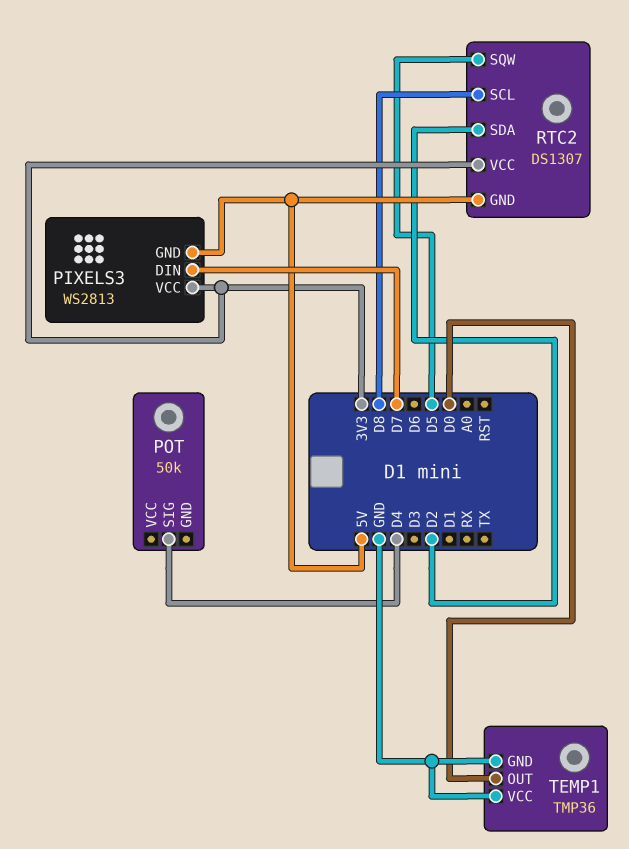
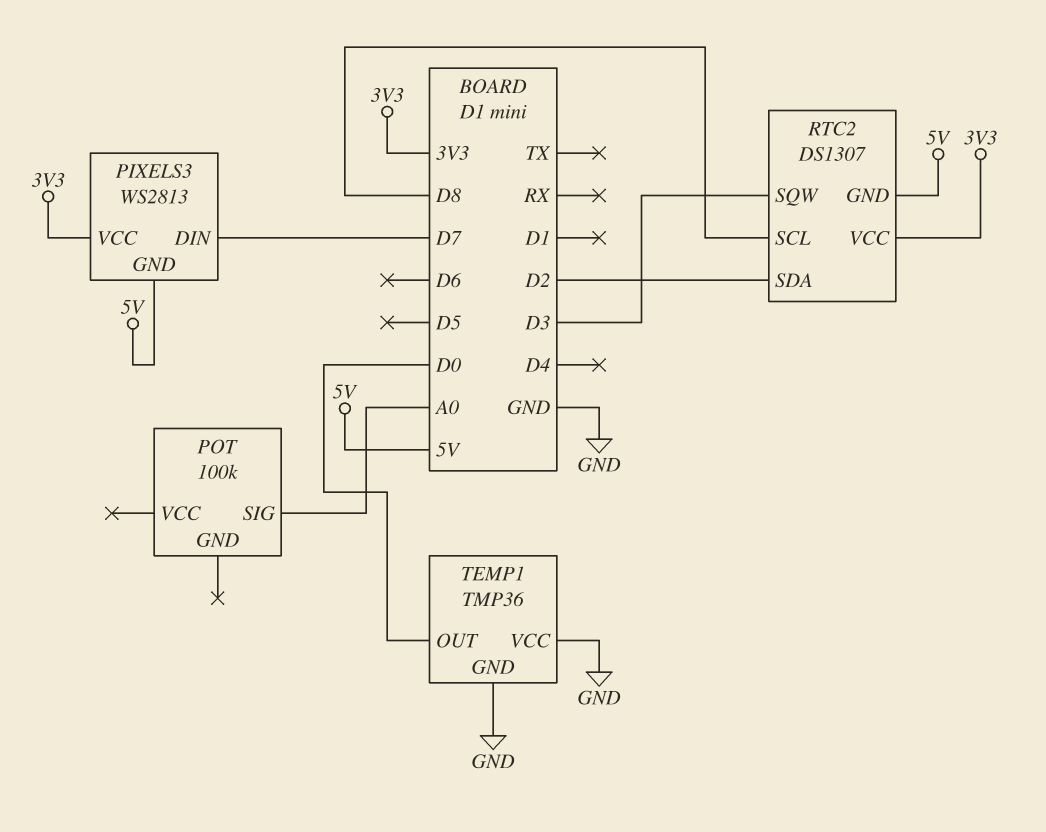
POT: 50k -> 100k
POT pin SIG: D4 -> A0
RTC2 pin SQW: D5 -> D3

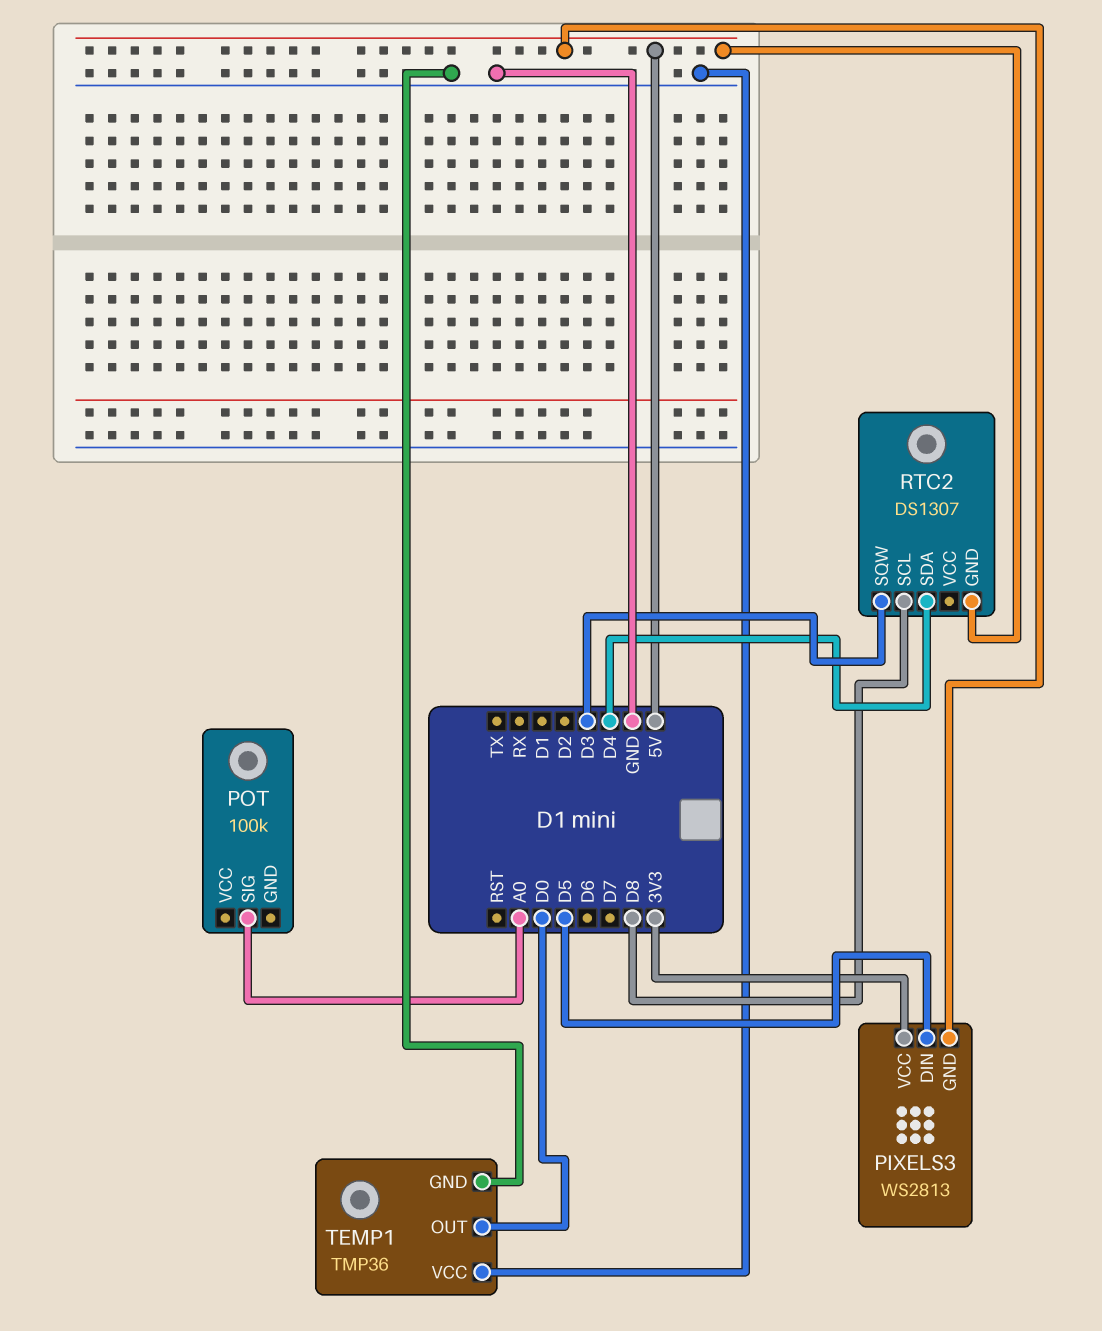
PIXELS3 pin DIN: D7 -> D5
RTC2 pin SDA: D2 -> D4
RTC2 pin VCC: 3V3 -> none

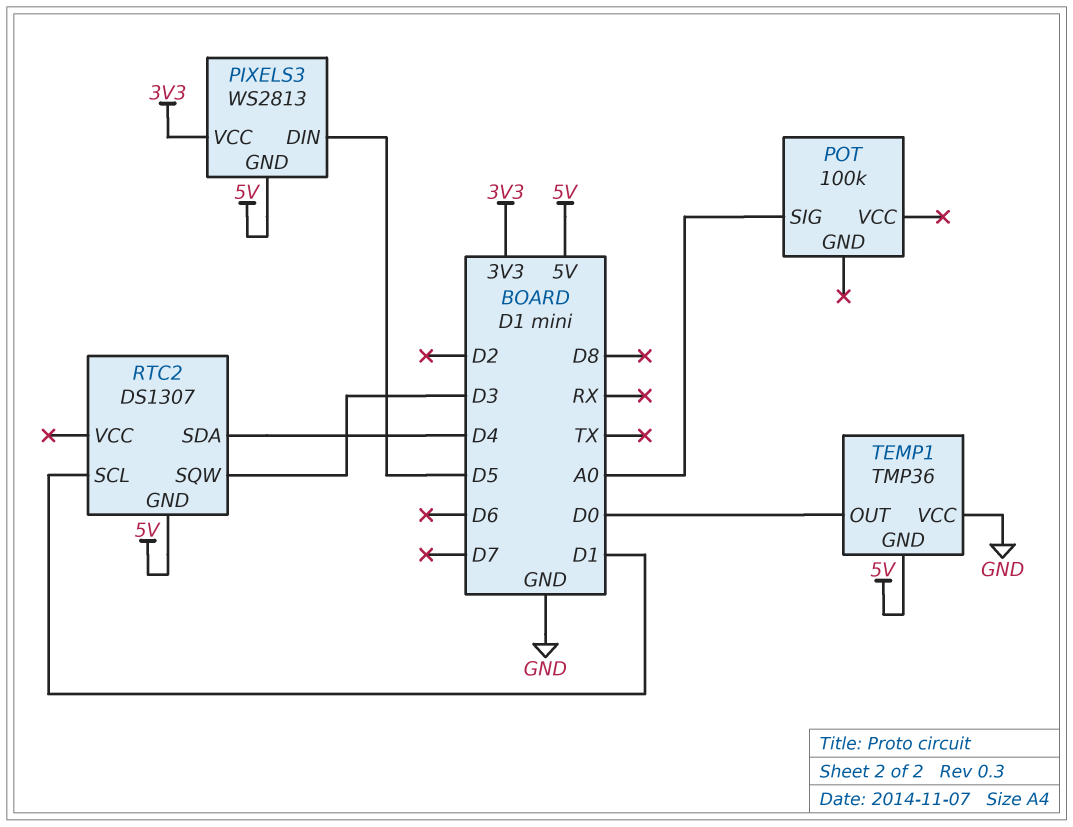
RTC2 pin SCL: D8 -> D1
TEMP1 pin GND: GND -> 5V

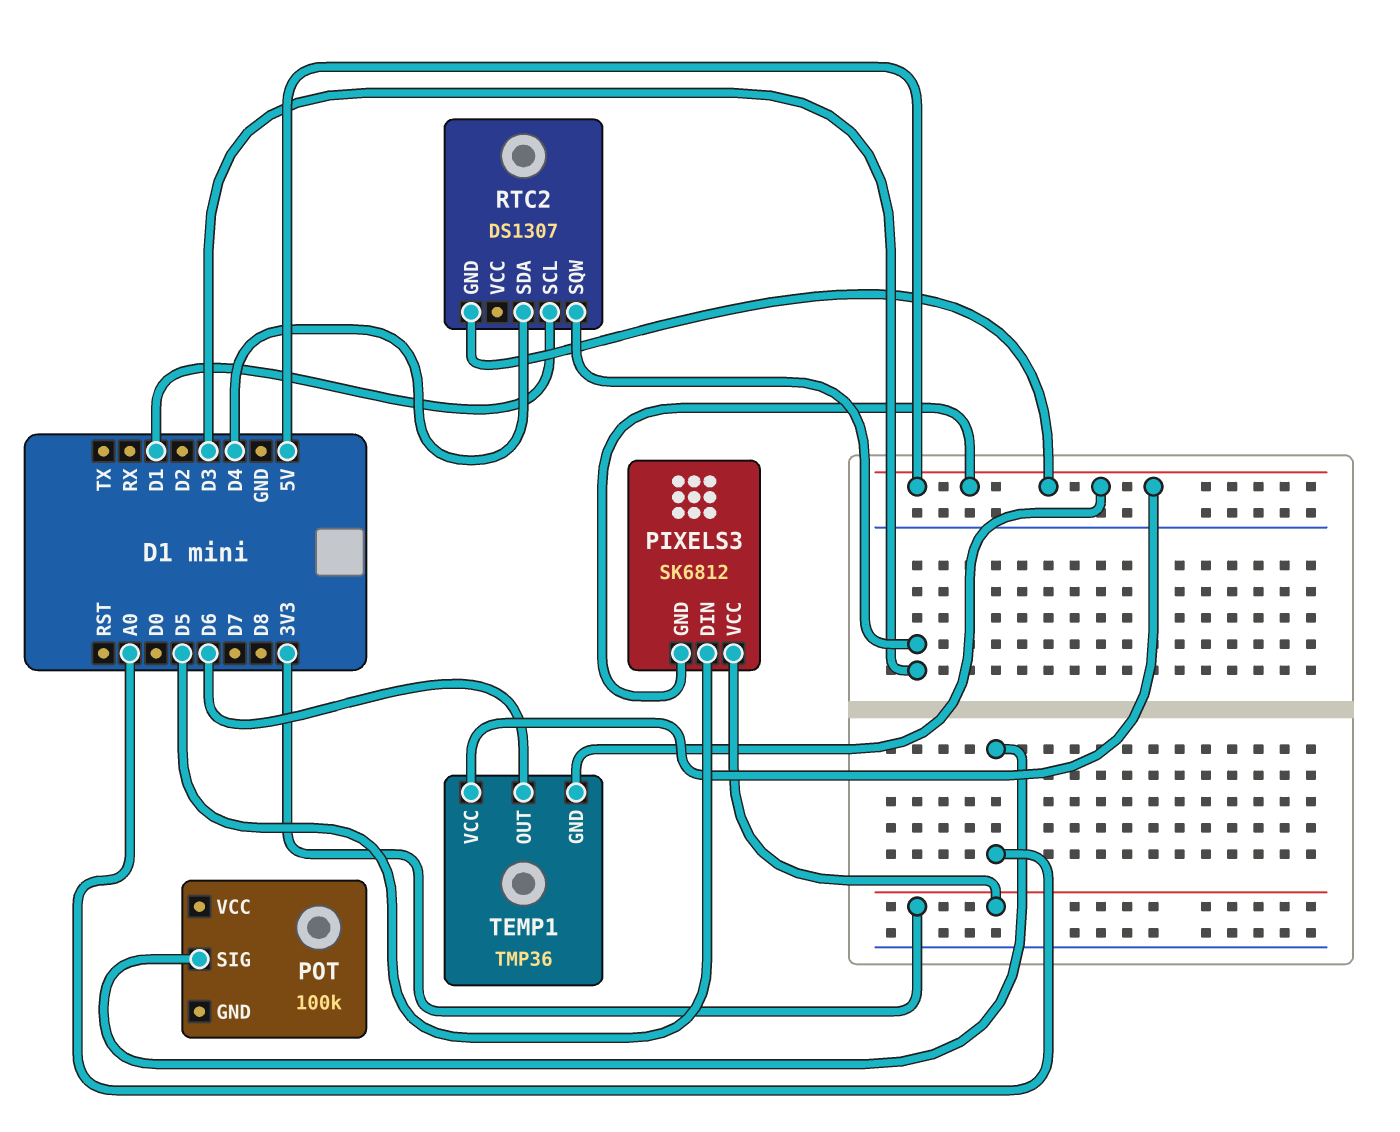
PIXELS3: WS2813 -> SK6812
TEMP1 pin OUT: D0 -> D6
TEMP1 pin VCC: GND -> 5V

